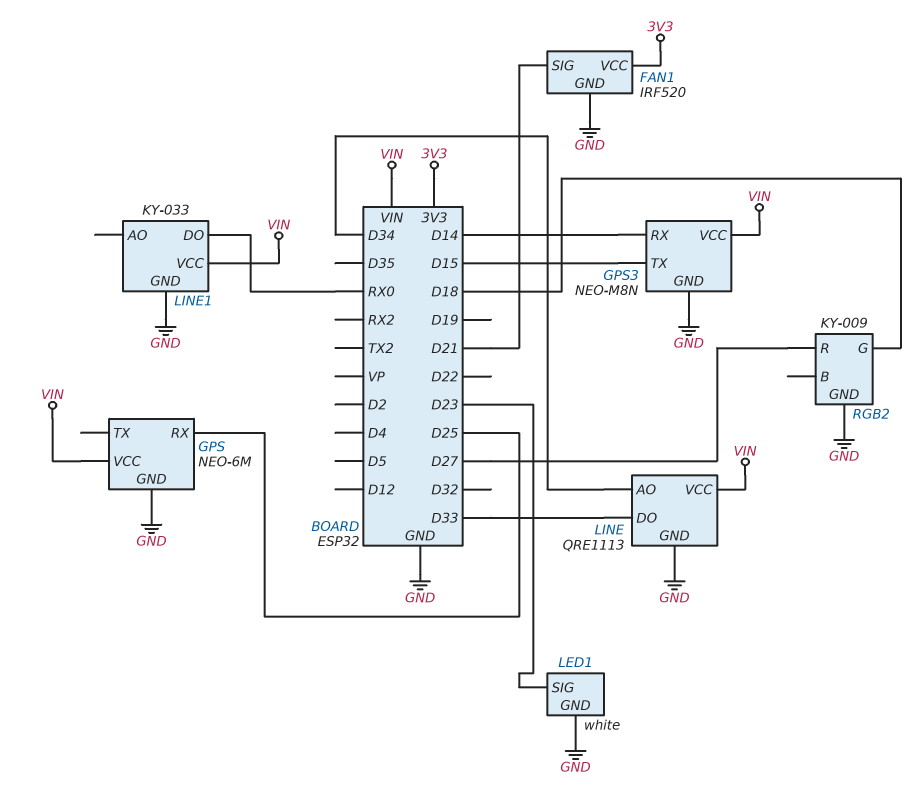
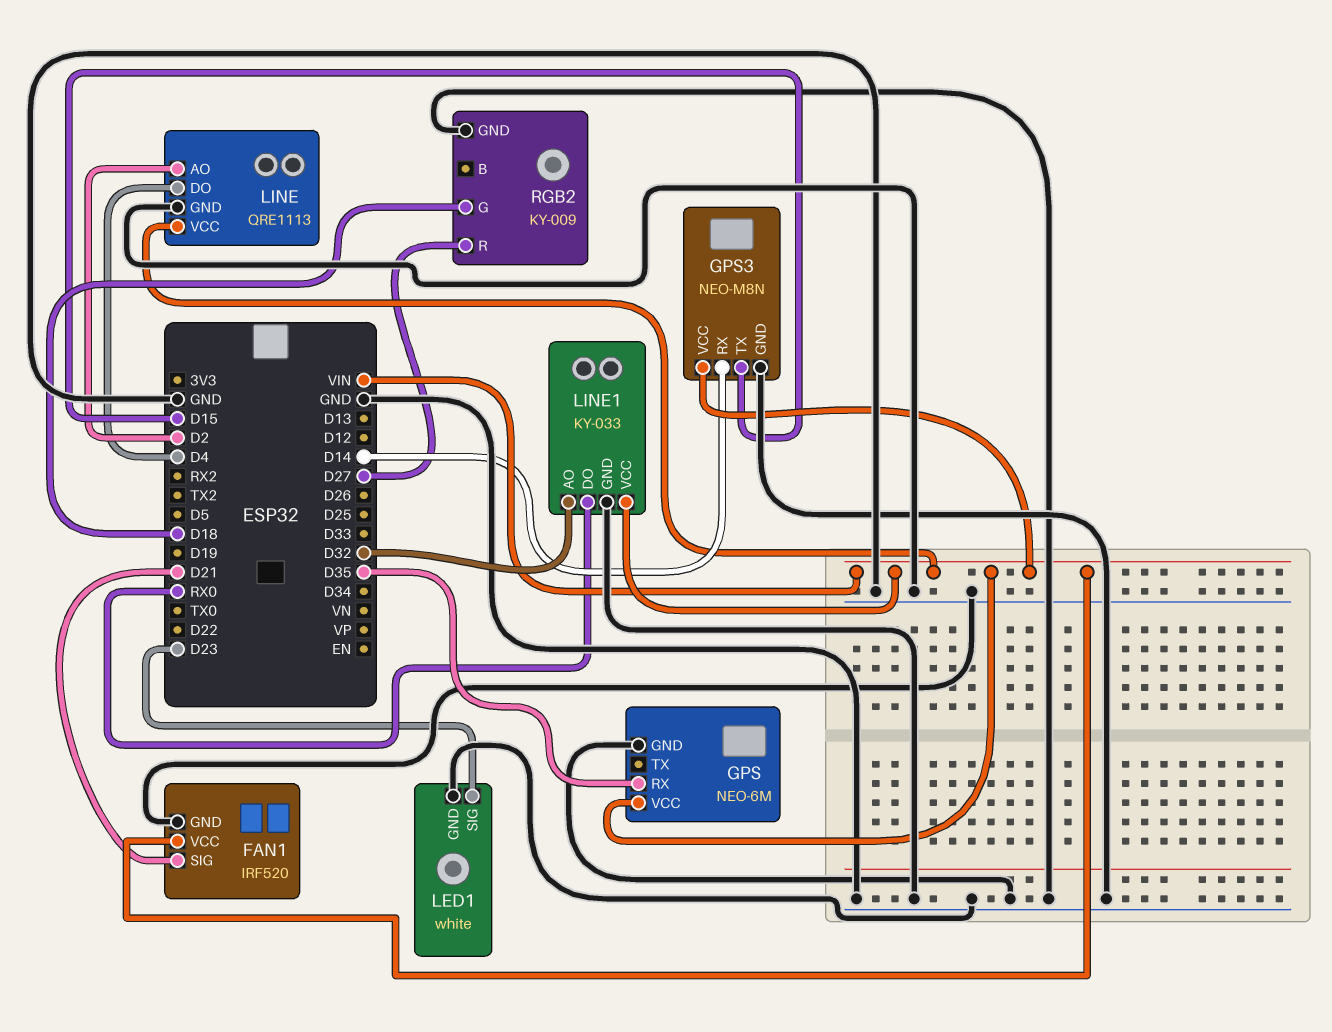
FAN1 pin VCC: 3V3 -> VIN
GPS pin RX: D25 -> D35
LINE pin AO: D34 -> D2
LINE pin DO: D33 -> D4
LINE1 pin AO: none -> D32

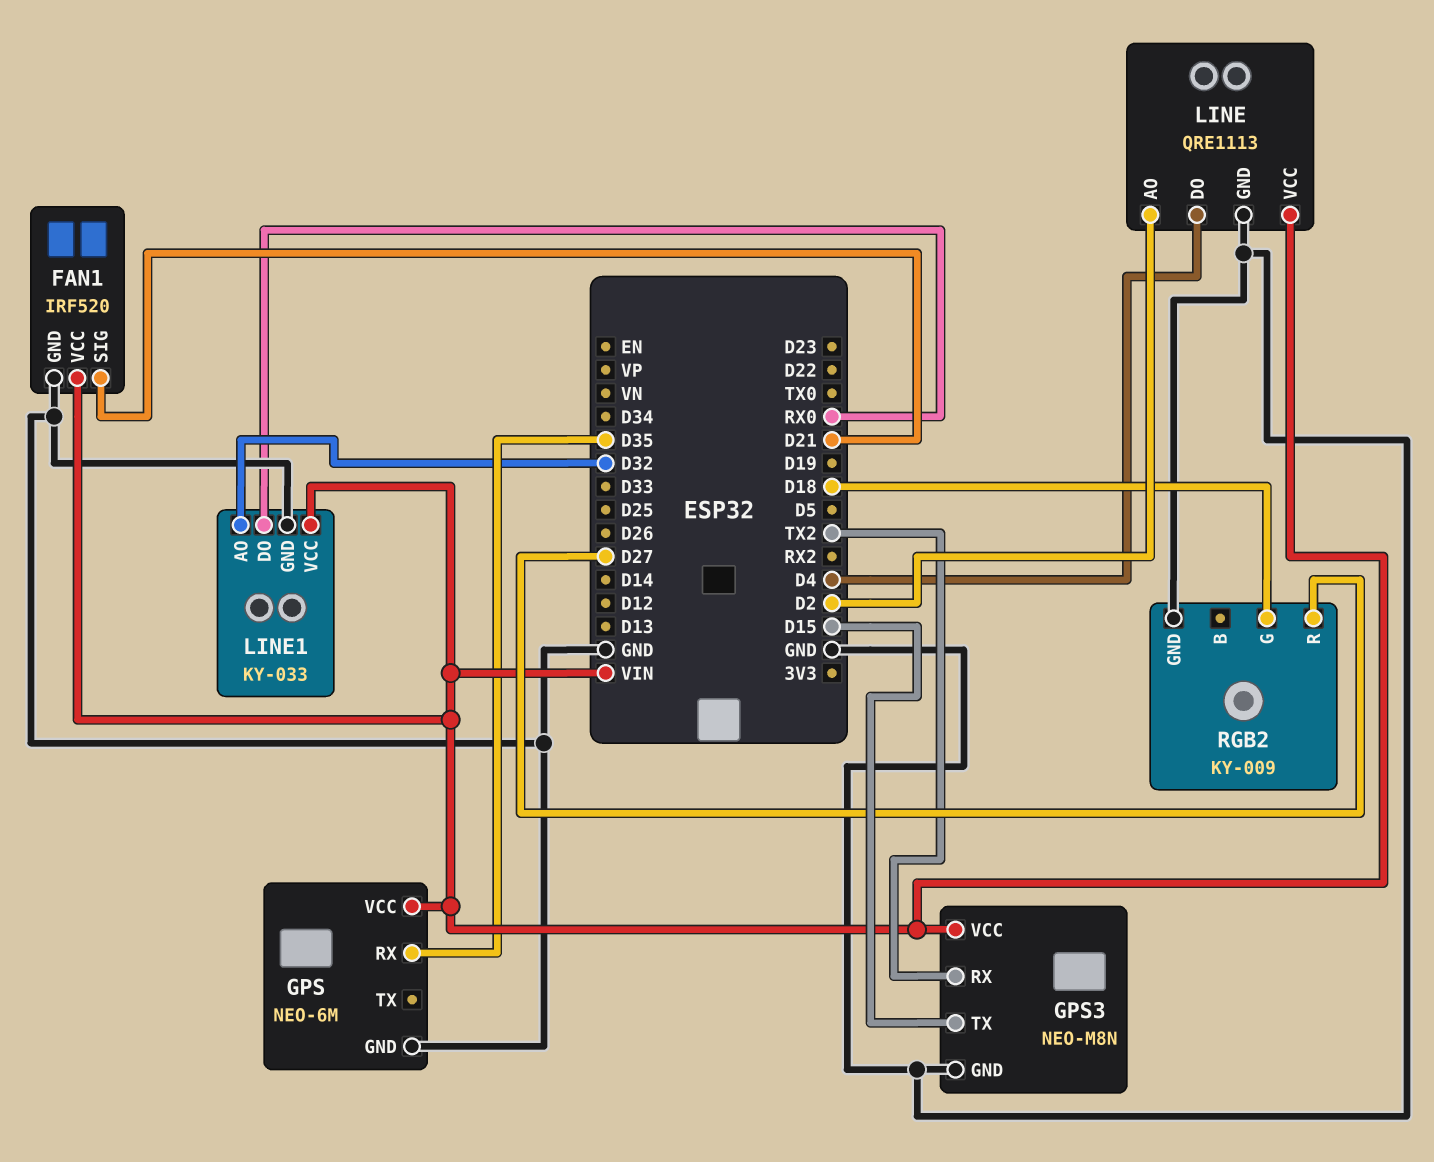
GPS3 pin RX: D14 -> TX2
LED1: white -> none
LED1 pin GND: GND -> none
LED1 pin SIG: D23 -> none

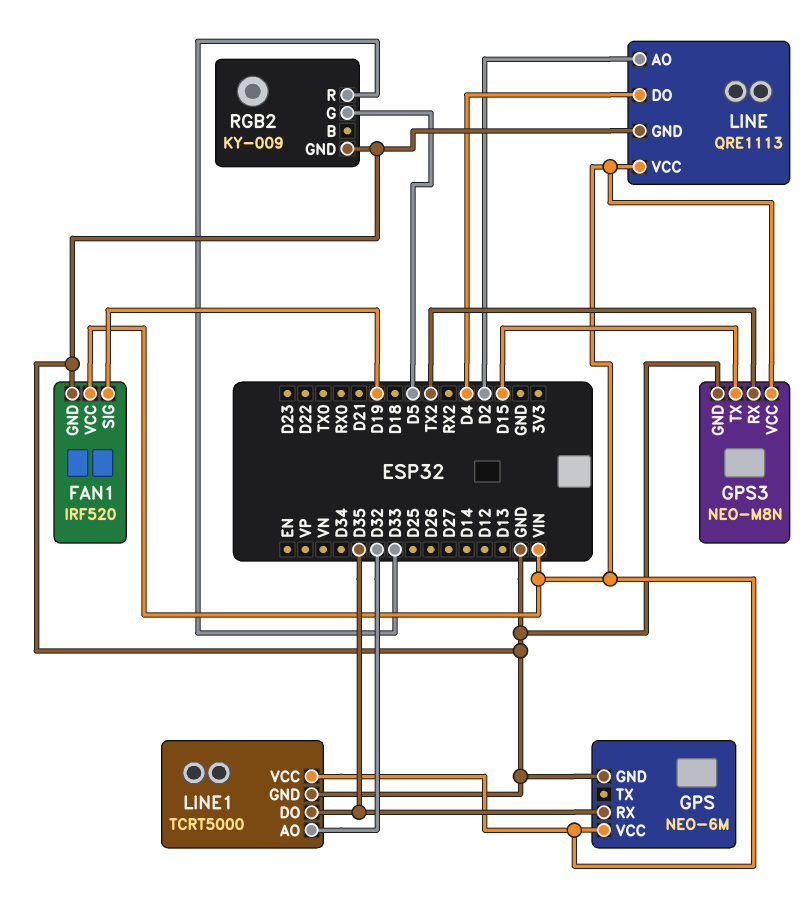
FAN1 pin SIG: D21 -> D19
LINE1: KY-033 -> TCRT5000
LINE1 pin DO: RX0 -> D35
RGB2 pin G: D18 -> D5
RGB2 pin R: D27 -> D33

